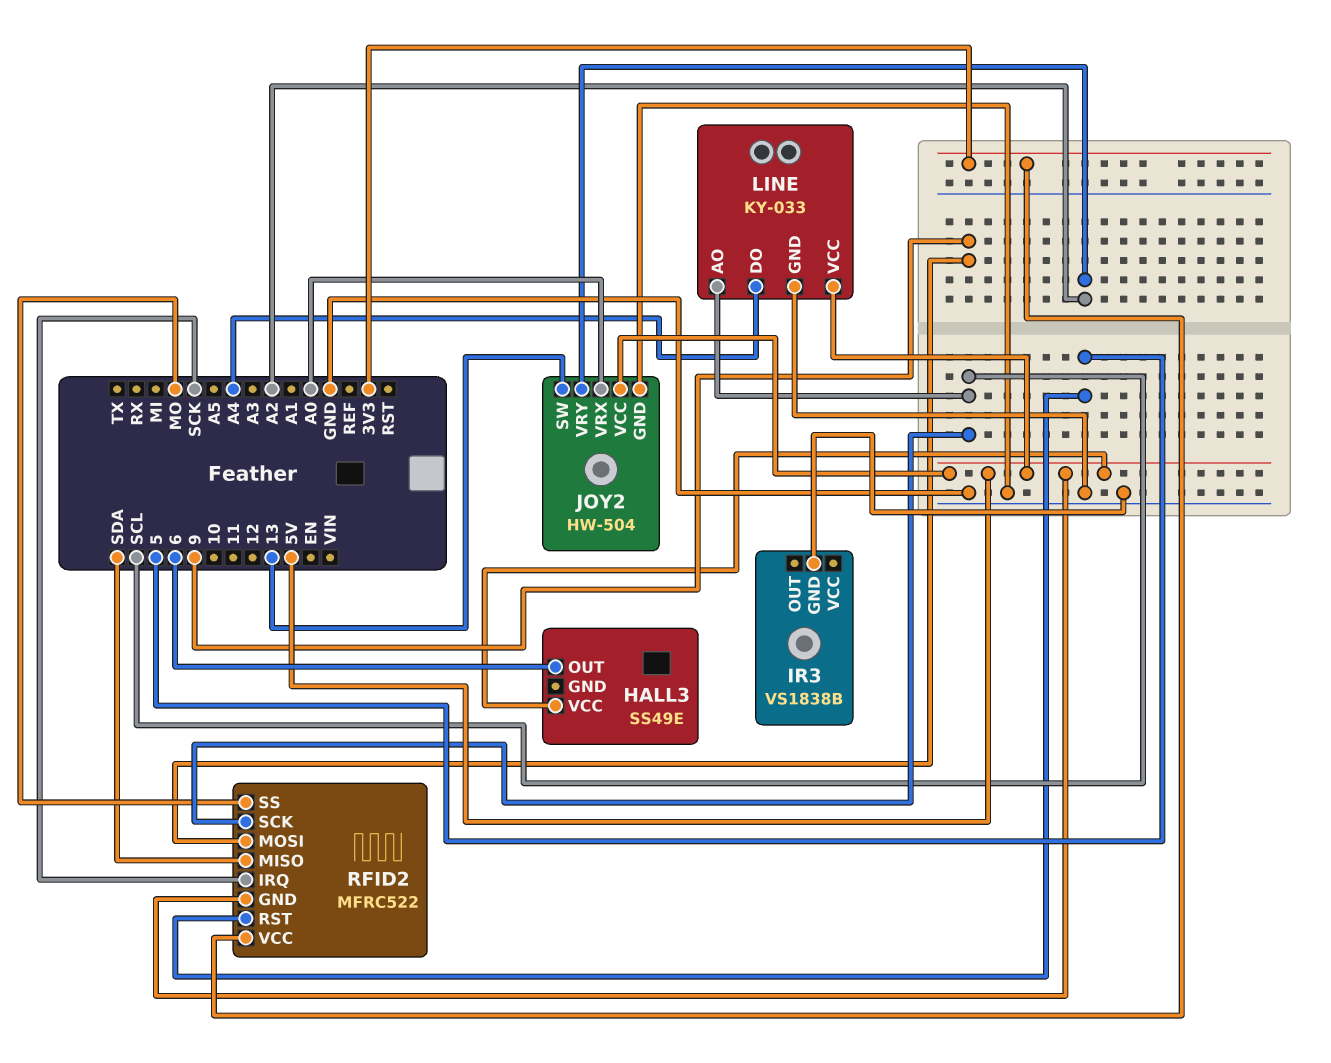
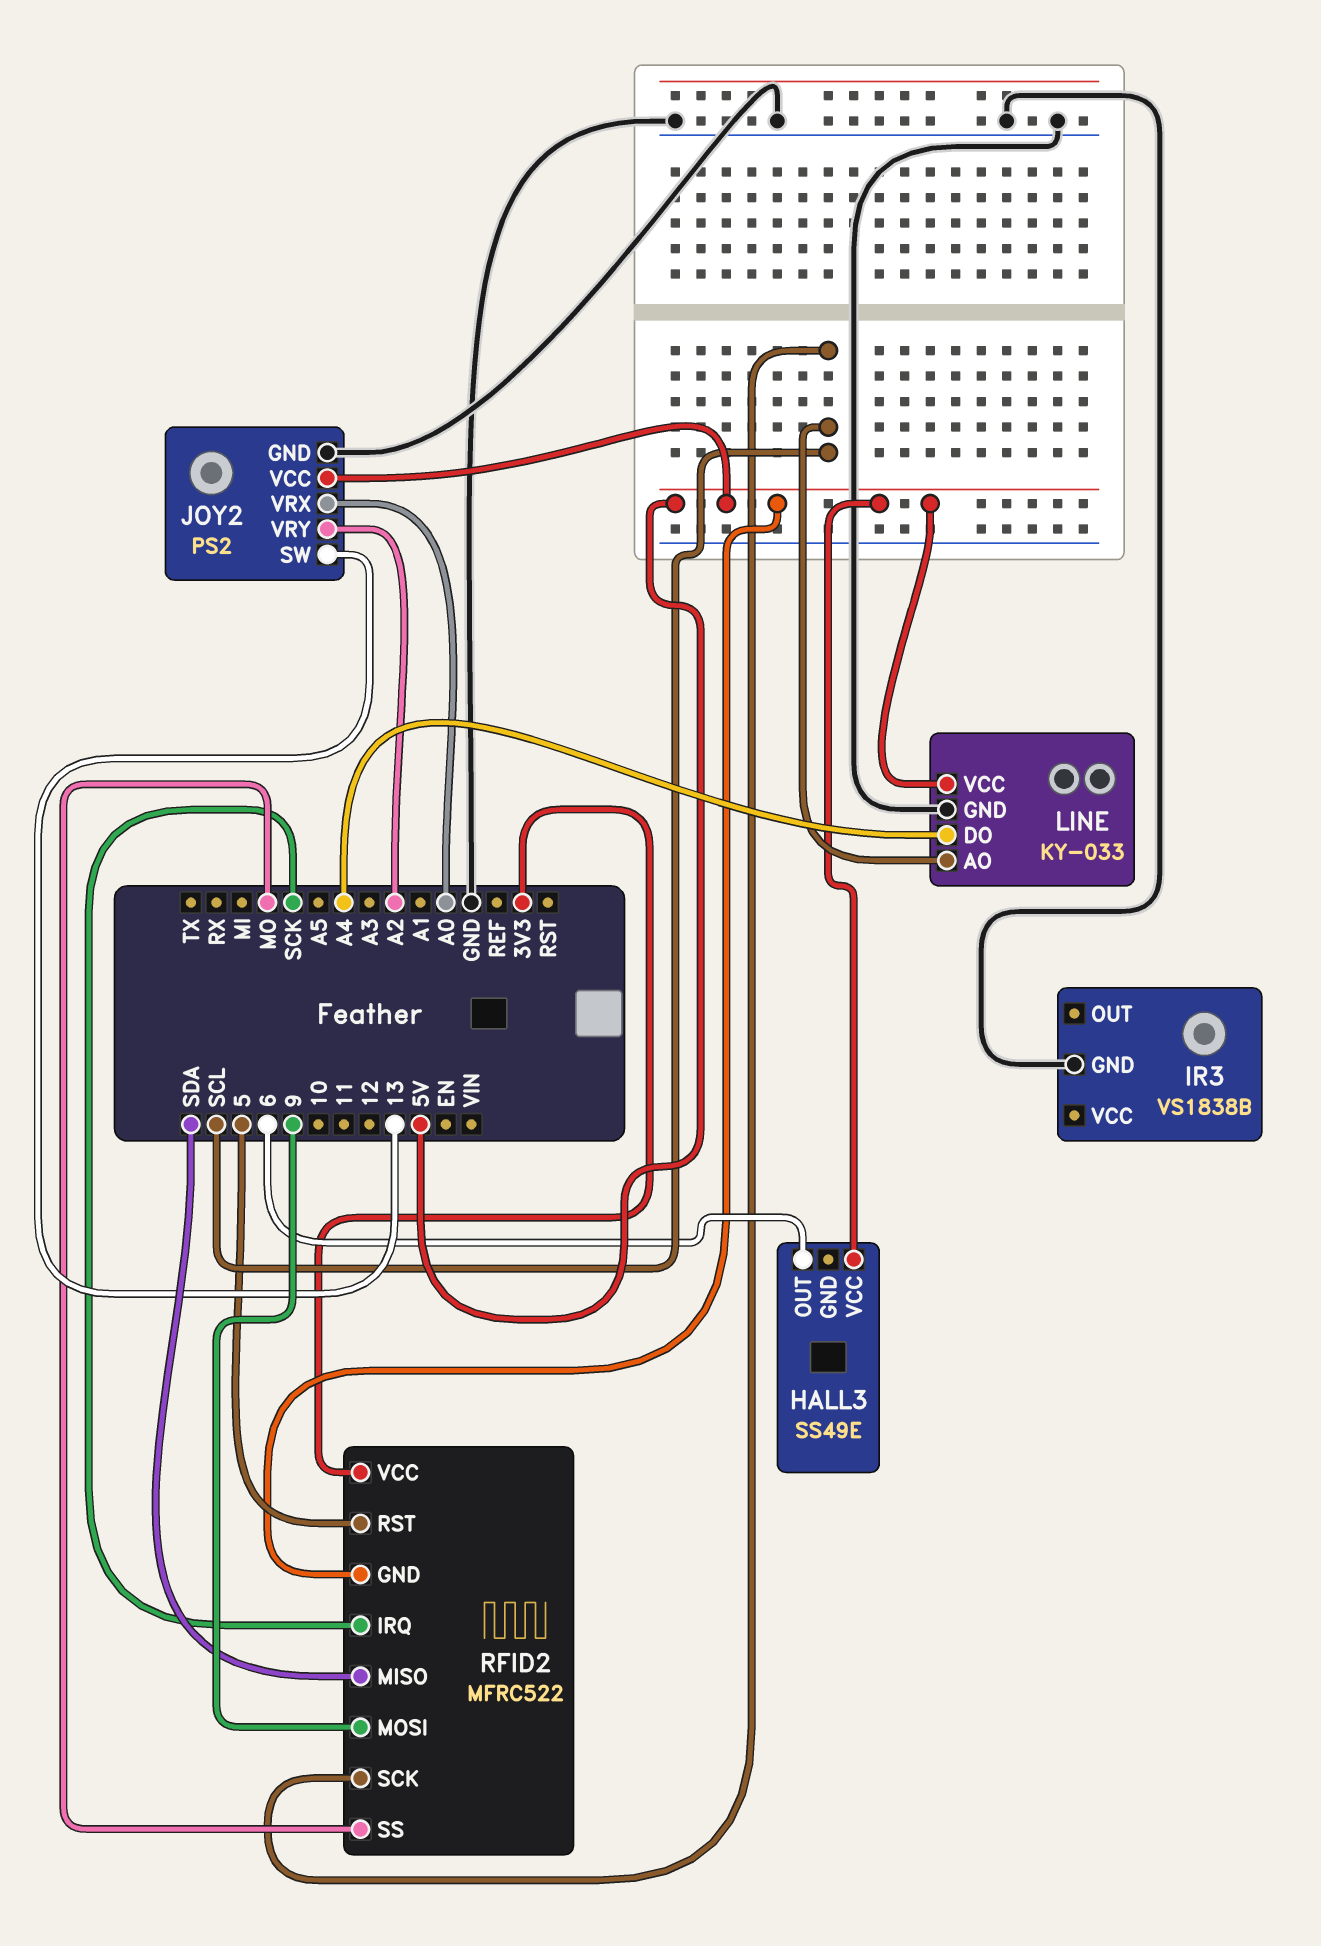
JOY2: HW-504 -> PS2

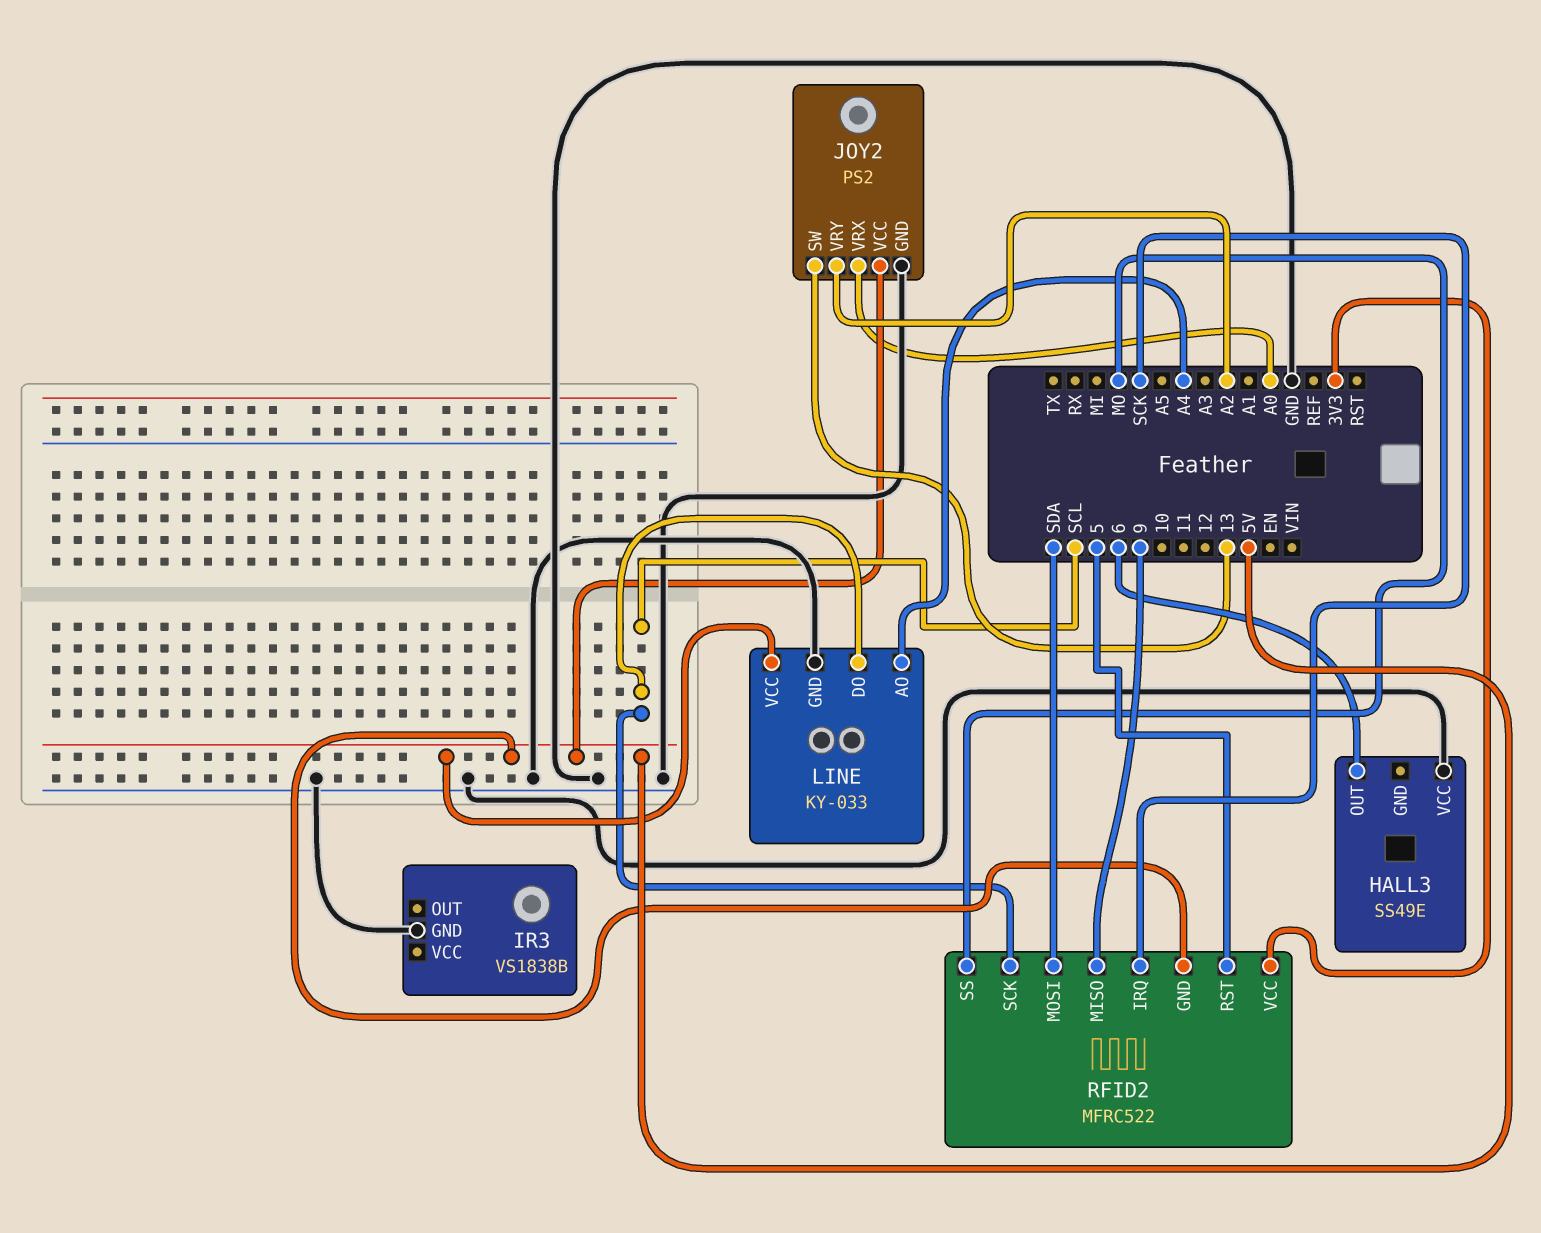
HALL3 pin VCC: 5V -> GND
LINE pin AO: SCL -> A4
LINE pin DO: A4 -> SCL
RFID2 pin MISO: SDA -> 9
RFID2 pin MOSI: 9 -> SDA

